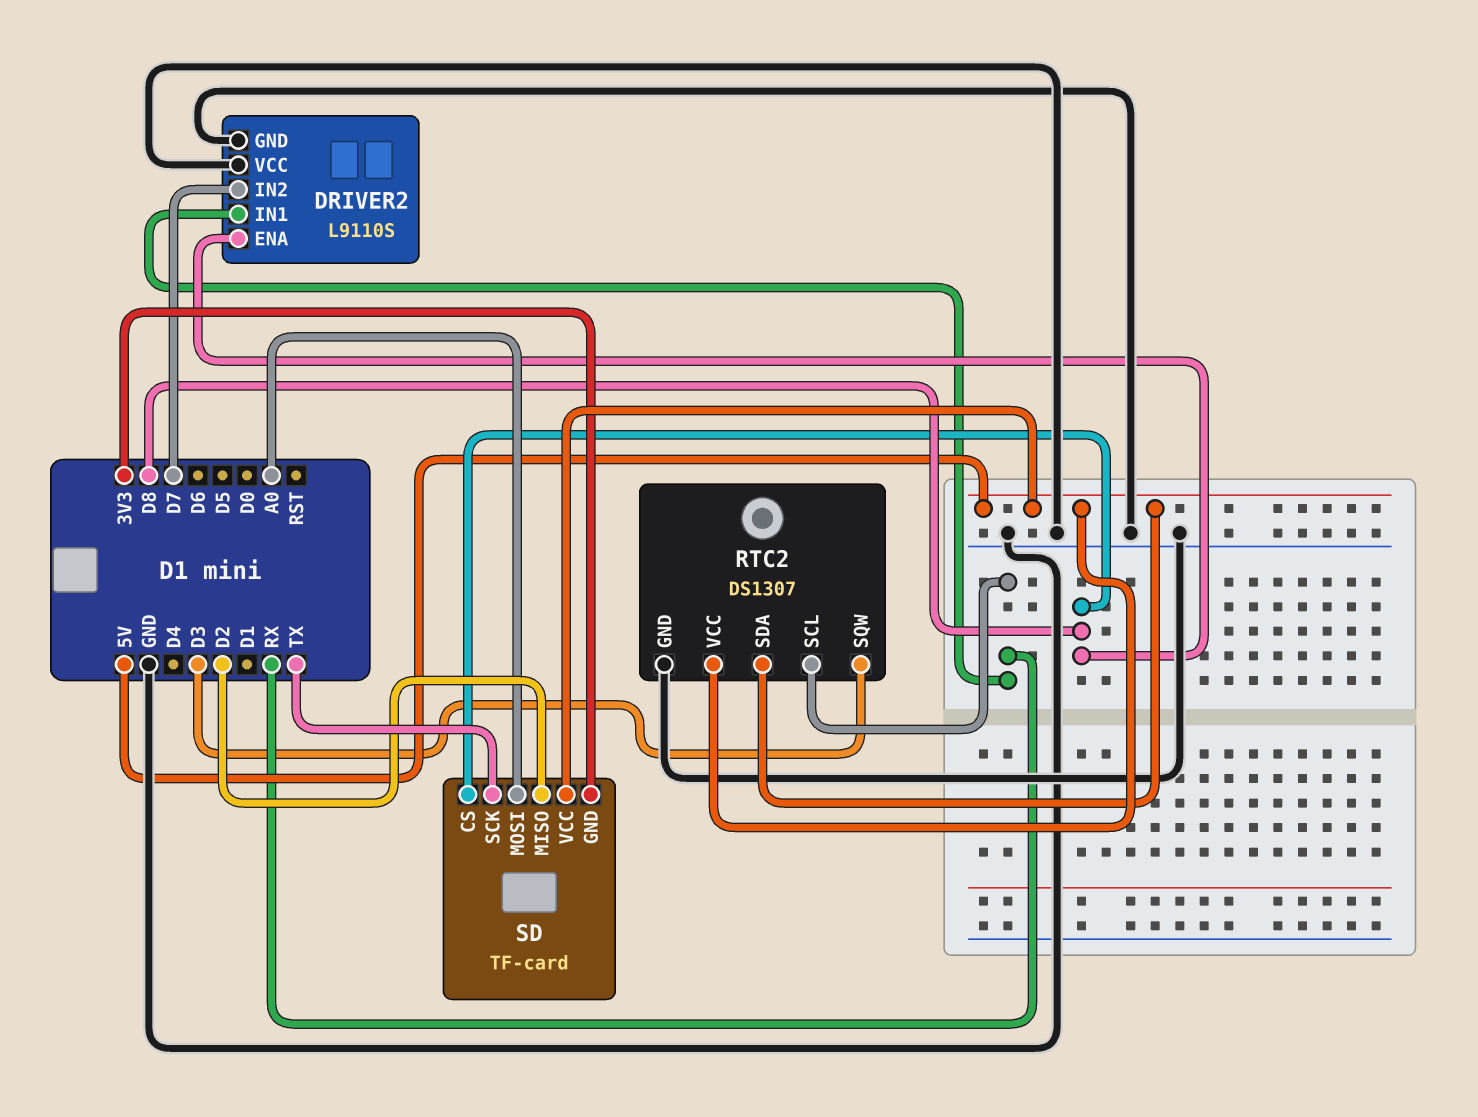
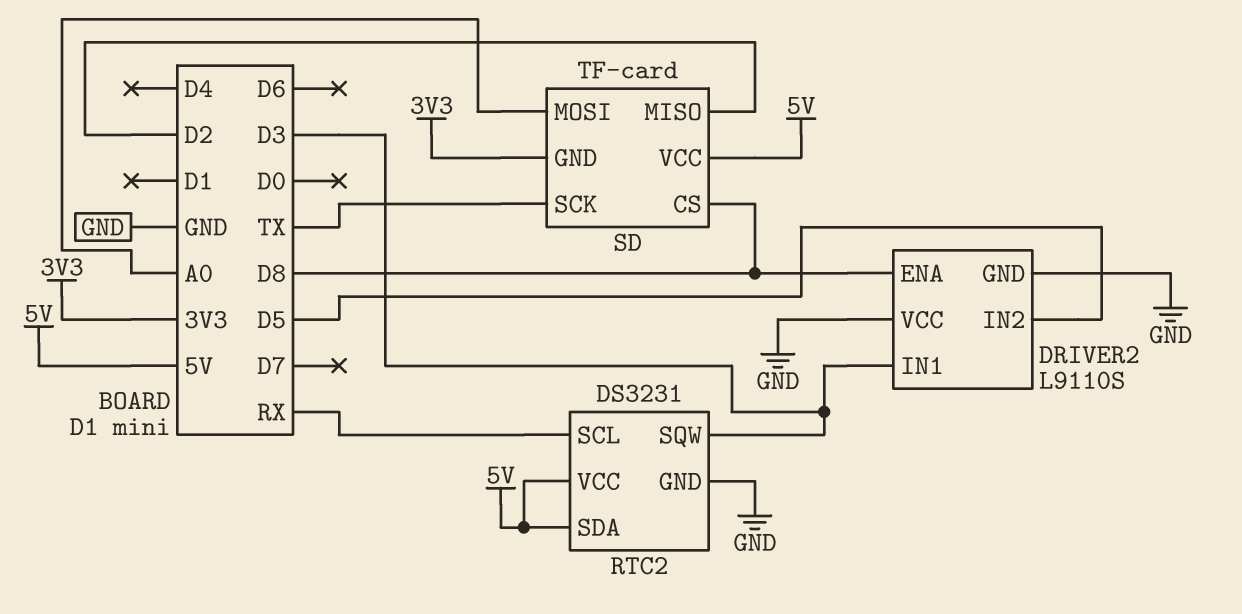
DRIVER2 pin IN1: RX -> D3
DRIVER2 pin IN2: D7 -> D5
RTC2: DS1307 -> DS3231

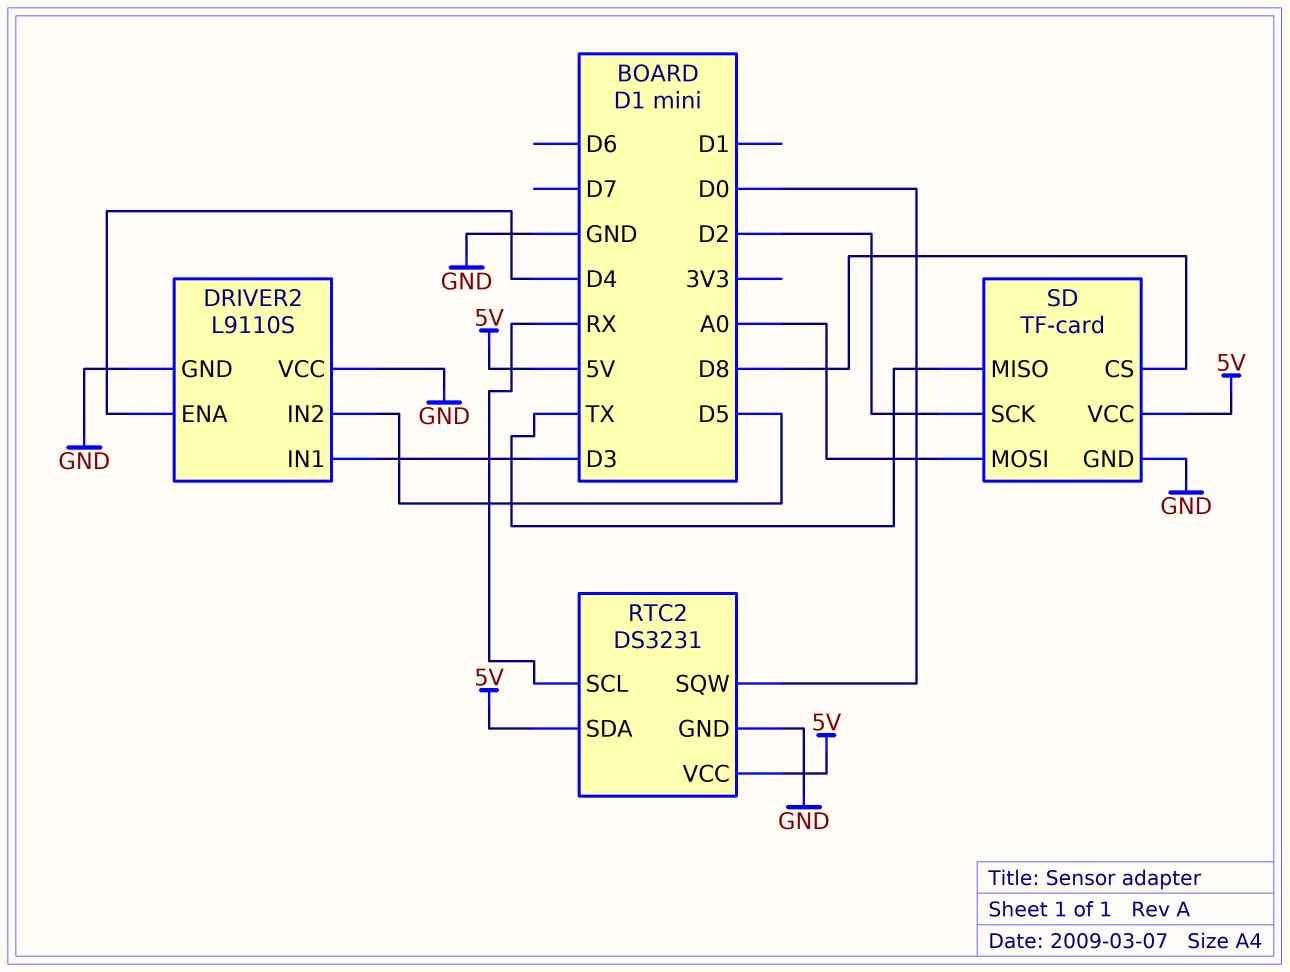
DRIVER2 pin ENA: D8 -> D4
RTC2 pin SQW: D3 -> D0
SD pin GND: 3V3 -> GND
SD pin MISO: D2 -> TX
SD pin SCK: TX -> D2

